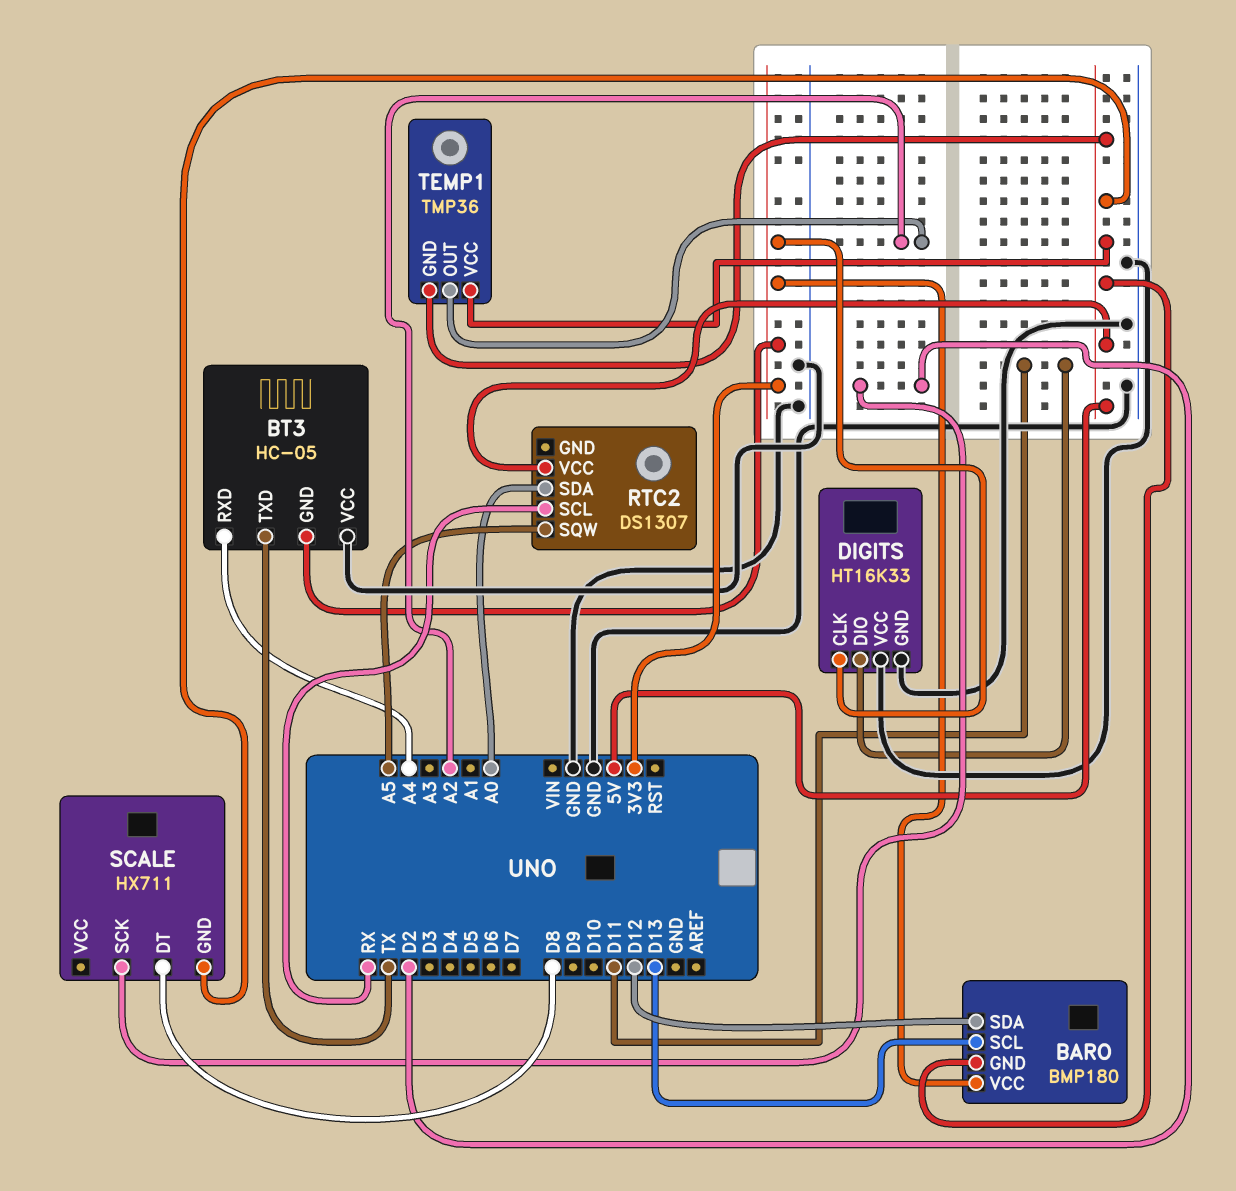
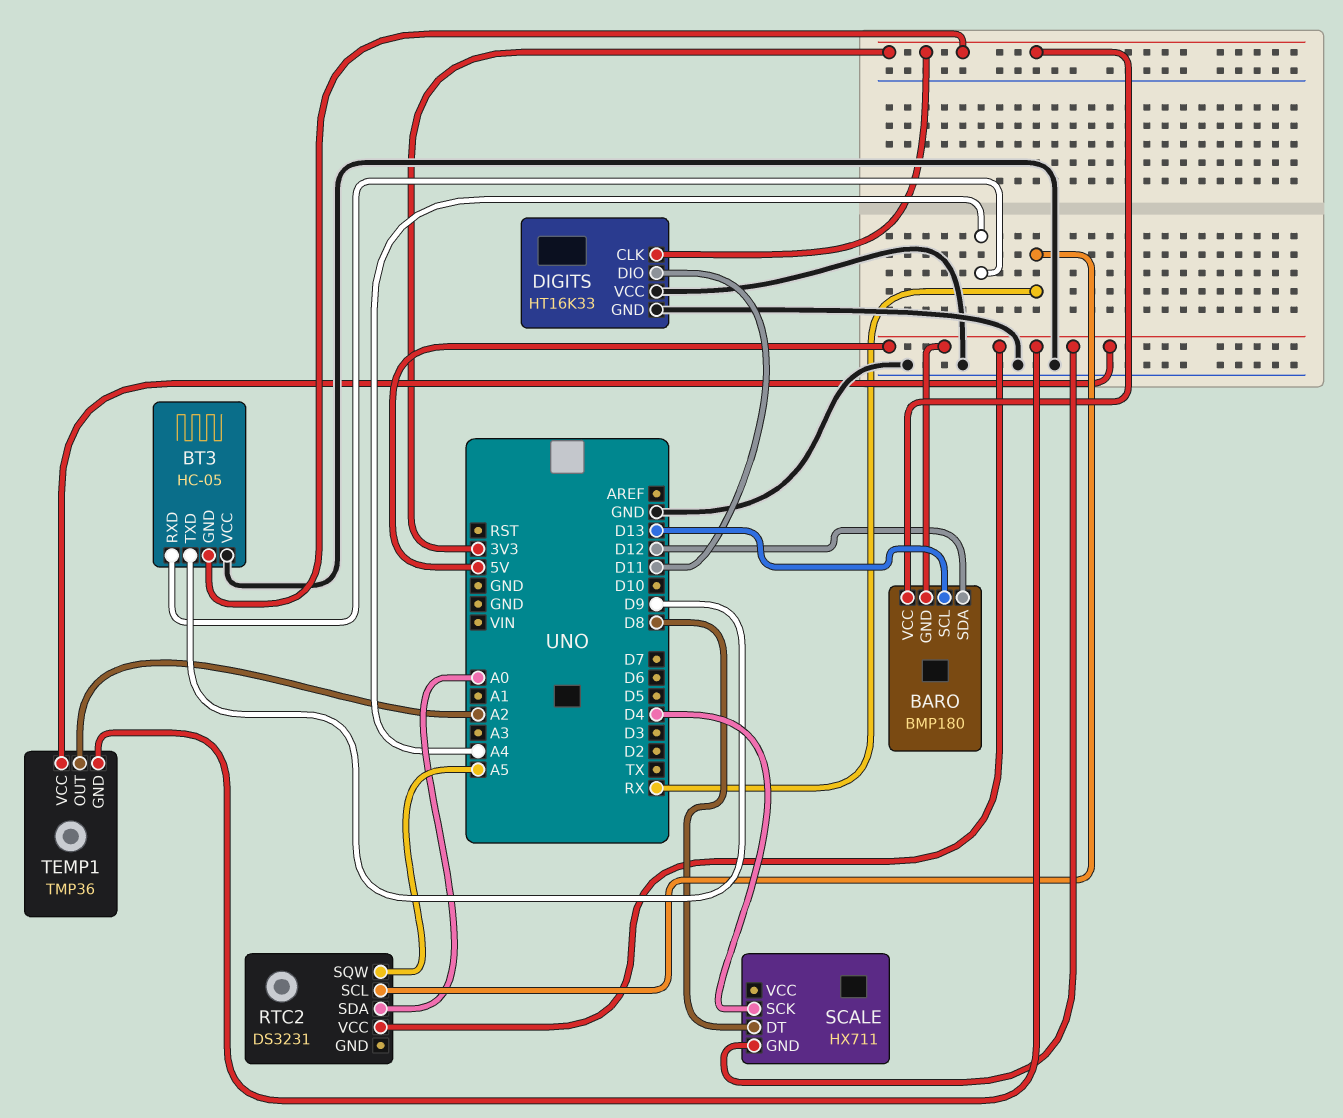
BT3 pin TXD: TX -> D9
RTC2: DS1307 -> DS3231
SCALE pin SCK: D2 -> D4

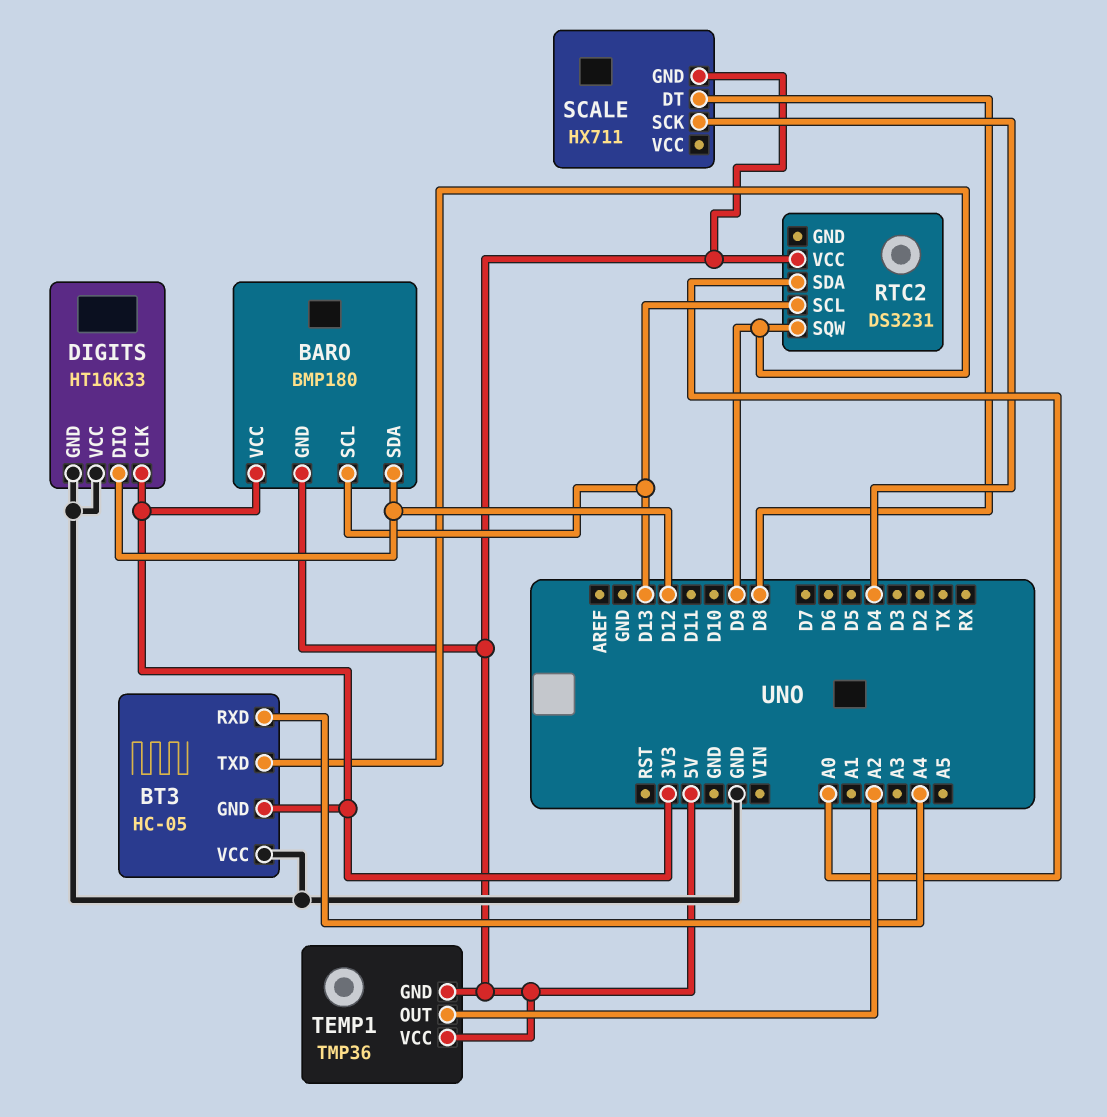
DIGITS pin DIO: D11 -> D12
RTC2 pin SCL: RX -> D13
RTC2 pin SQW: A5 -> D9

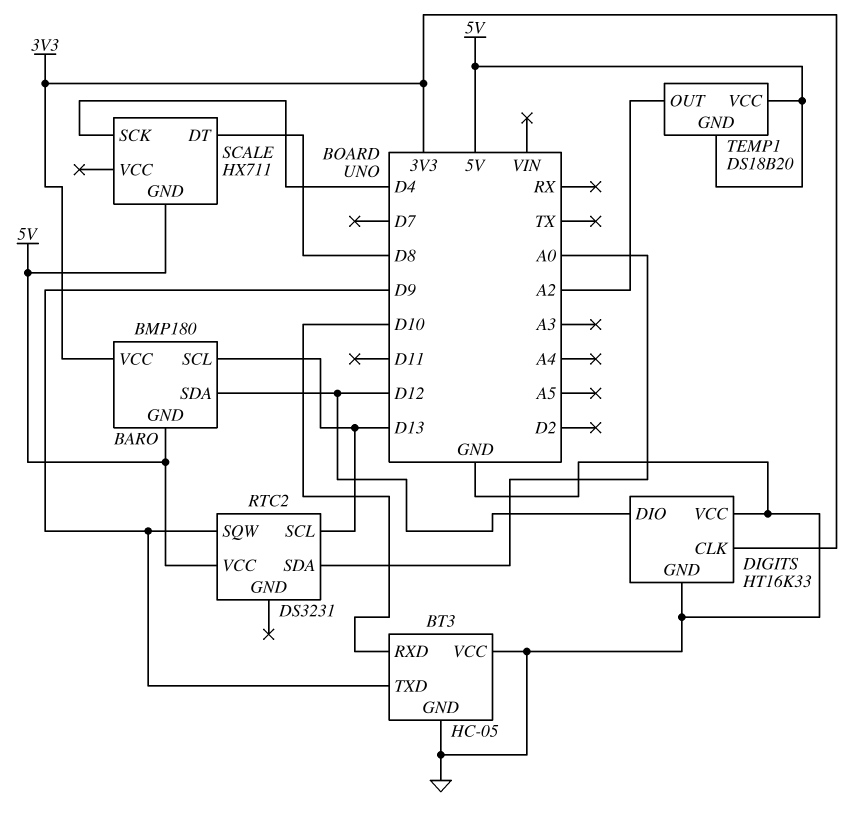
BT3 pin GND: 3V3 -> GND
BT3 pin RXD: A4 -> D10
TEMP1: TMP36 -> DS18B20

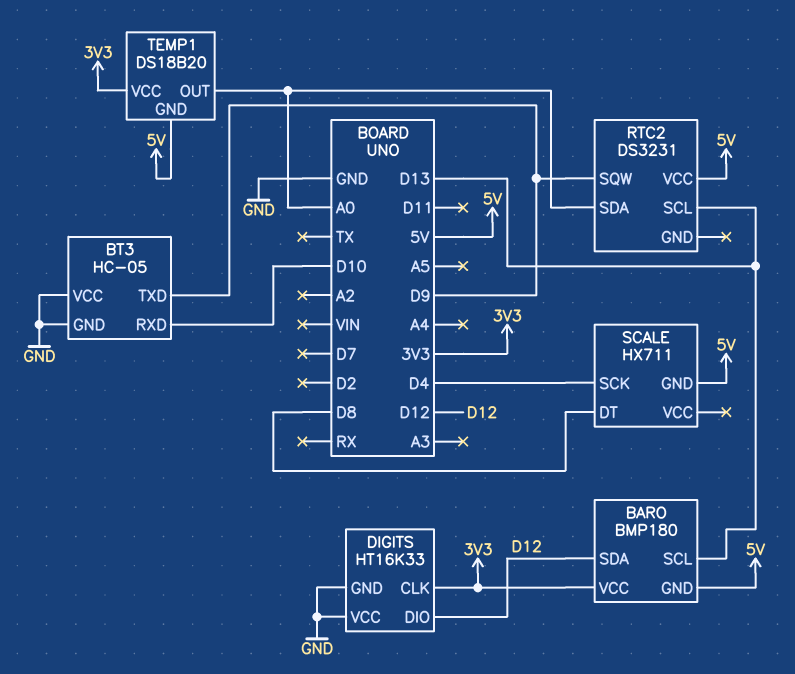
TEMP1 pin OUT: A2 -> A0
TEMP1 pin VCC: 5V -> 3V3

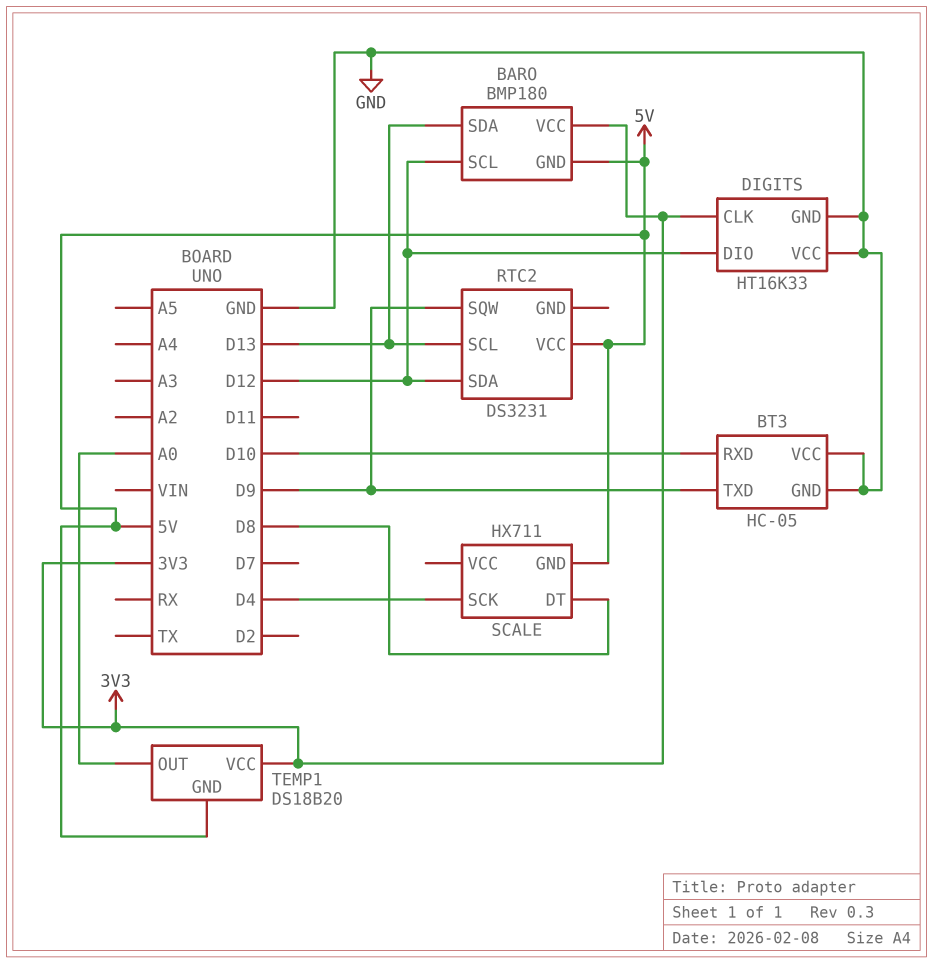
BARO pin SCL: D13 -> D12
BARO pin SDA: D12 -> D13
RTC2 pin SDA: A0 -> D12

